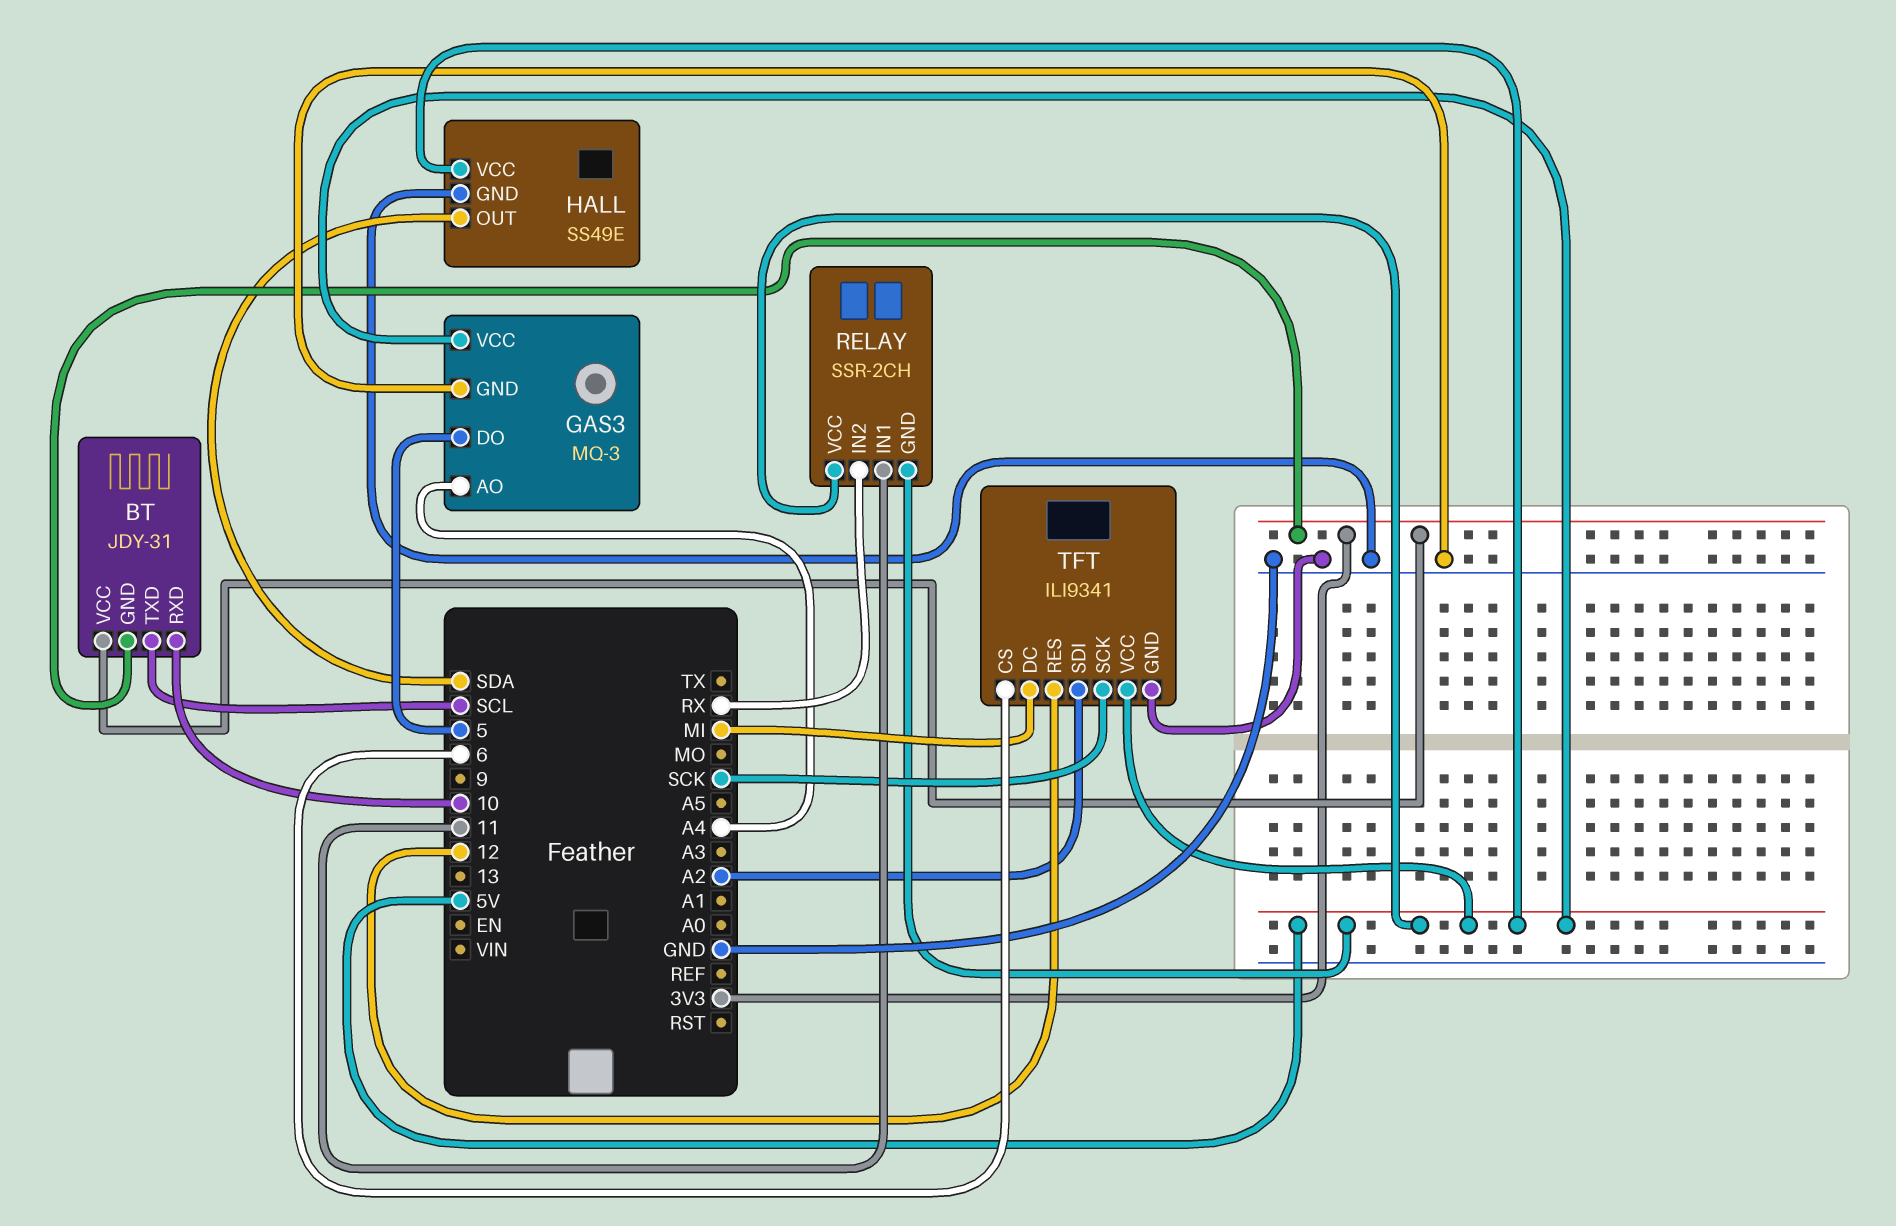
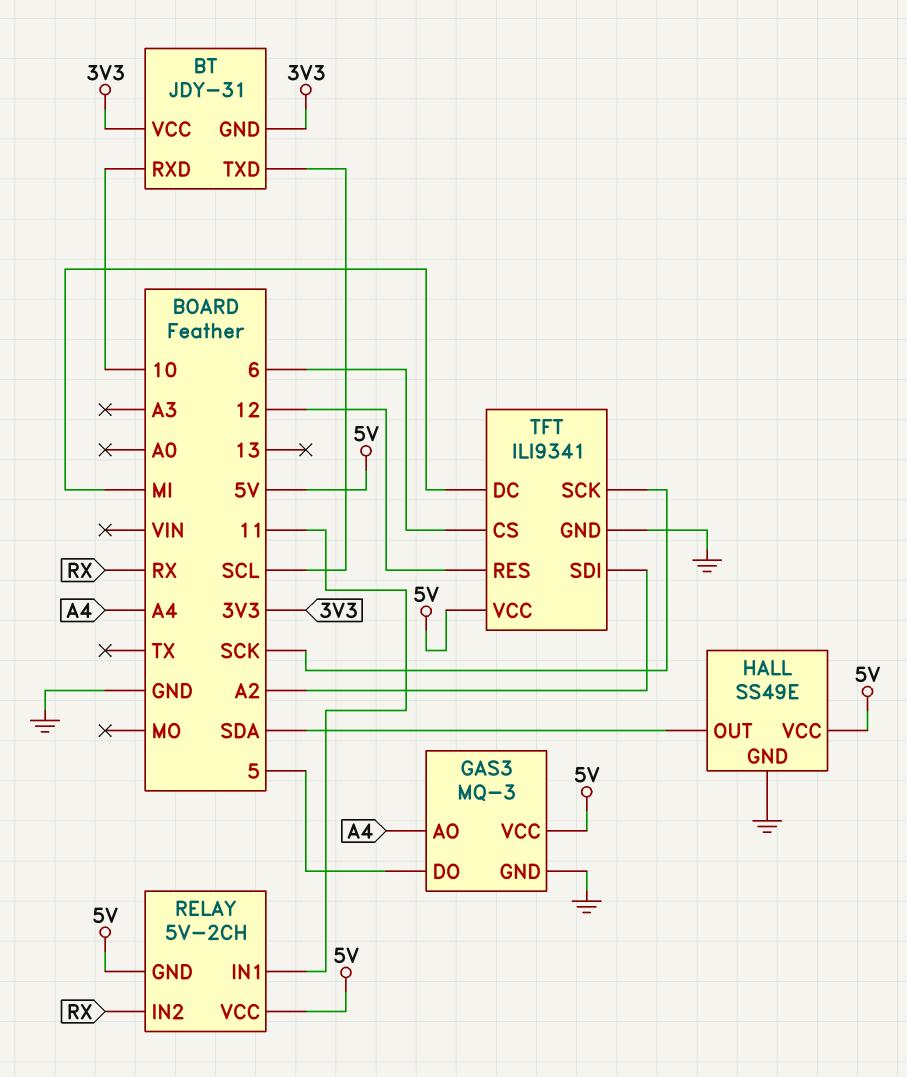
RELAY: SSR-2CH -> 5V-2CH

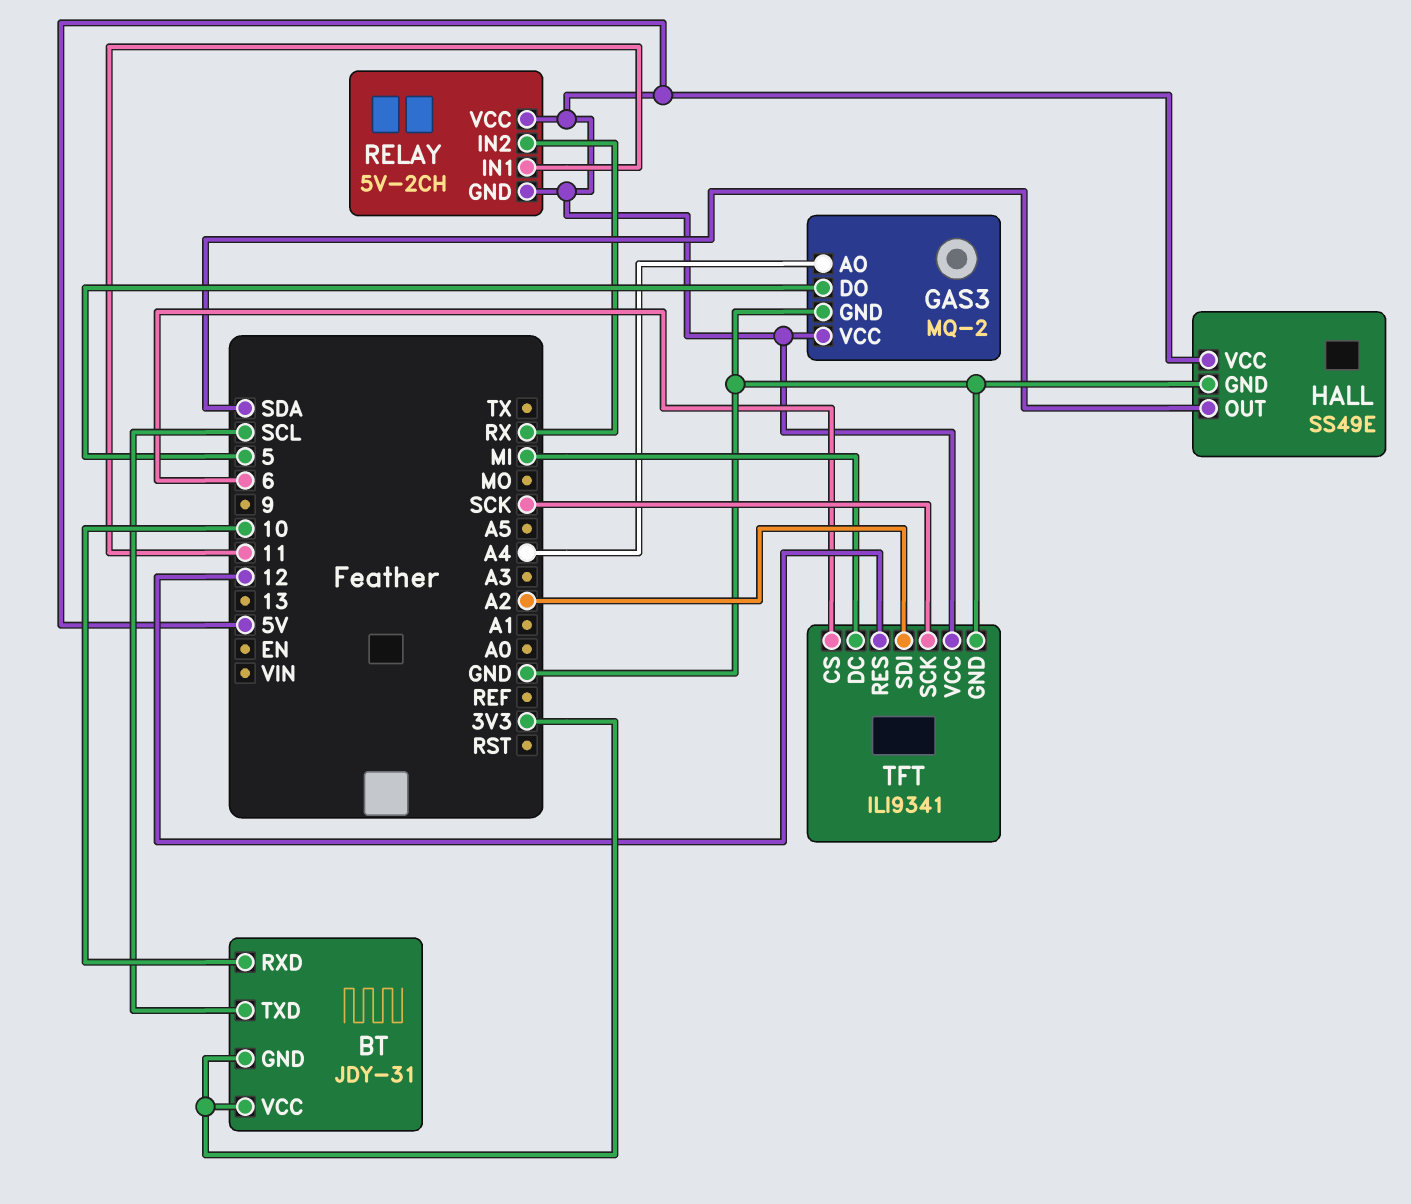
GAS3: MQ-3 -> MQ-2

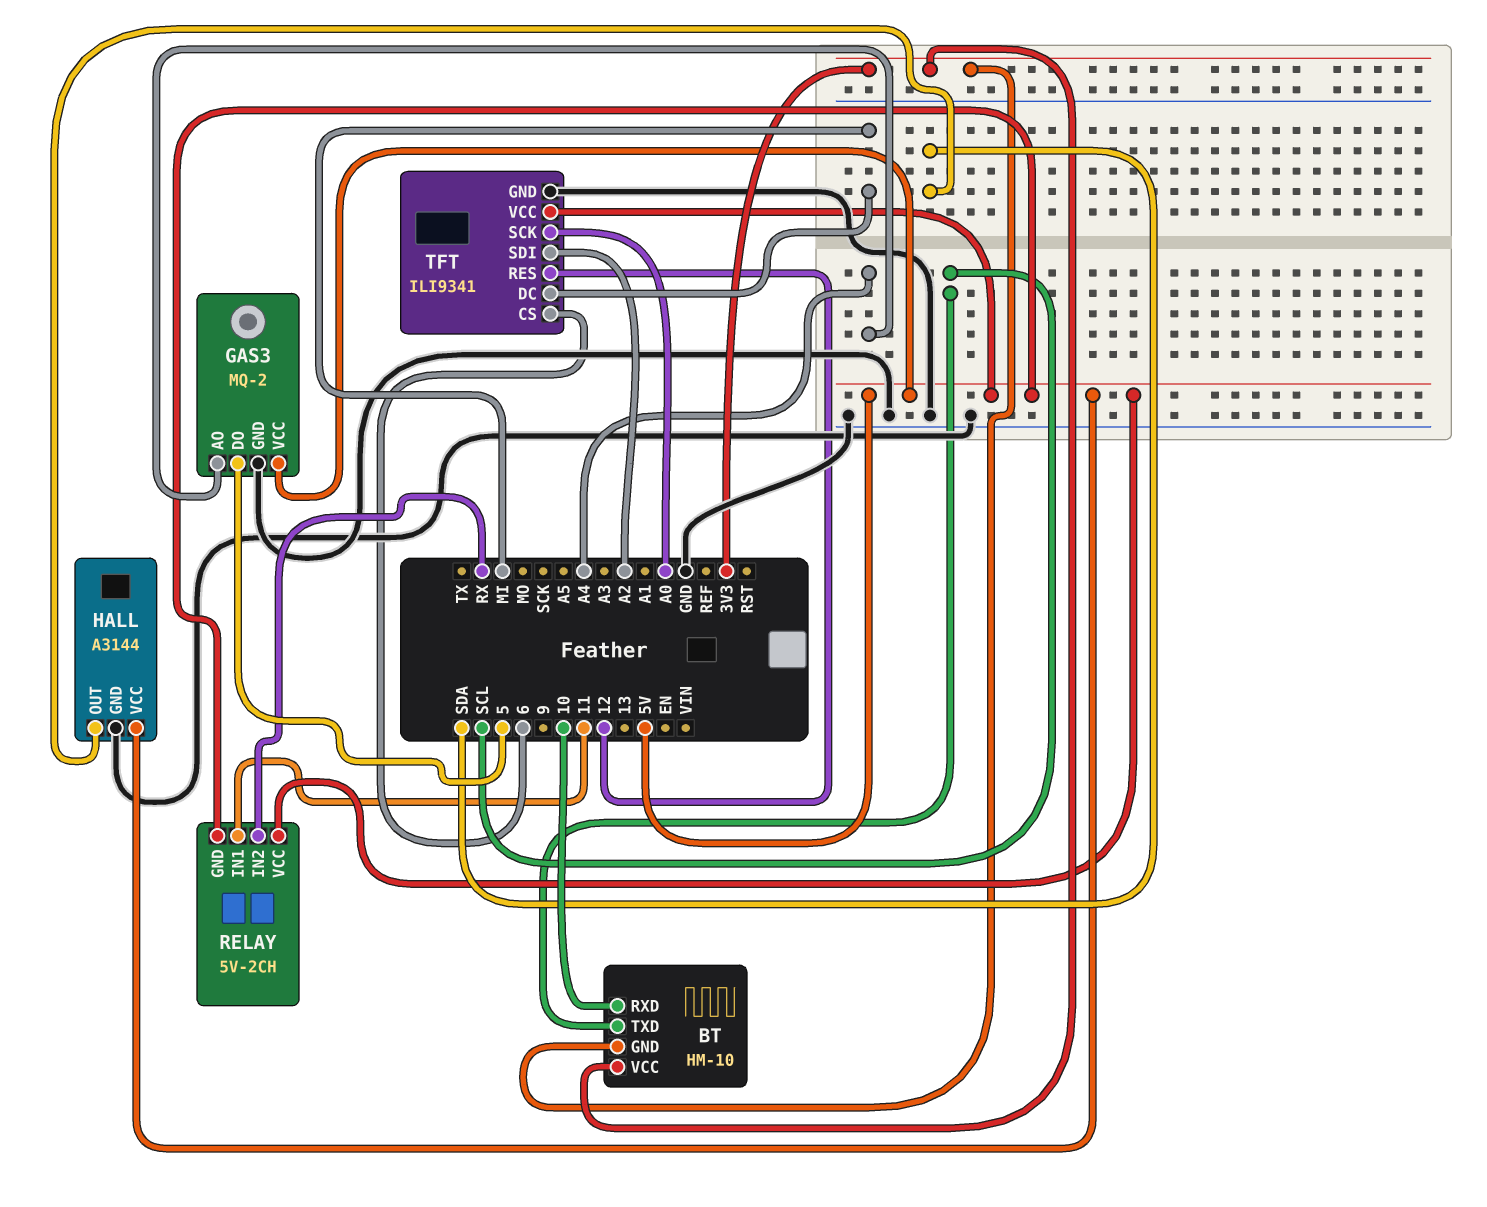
BT: JDY-31 -> HM-10
HALL: SS49E -> A3144
TFT pin SCK: SCK -> A0

